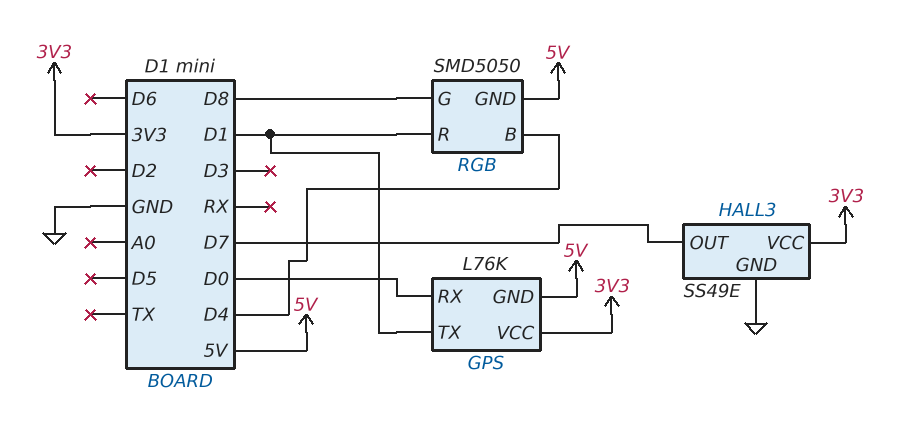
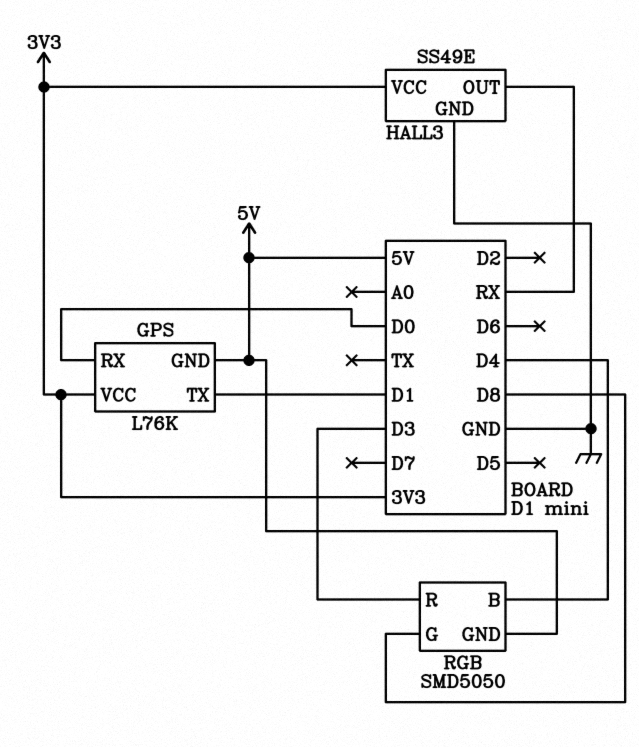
HALL3 pin OUT: D7 -> RX
RGB pin R: D1 -> D3

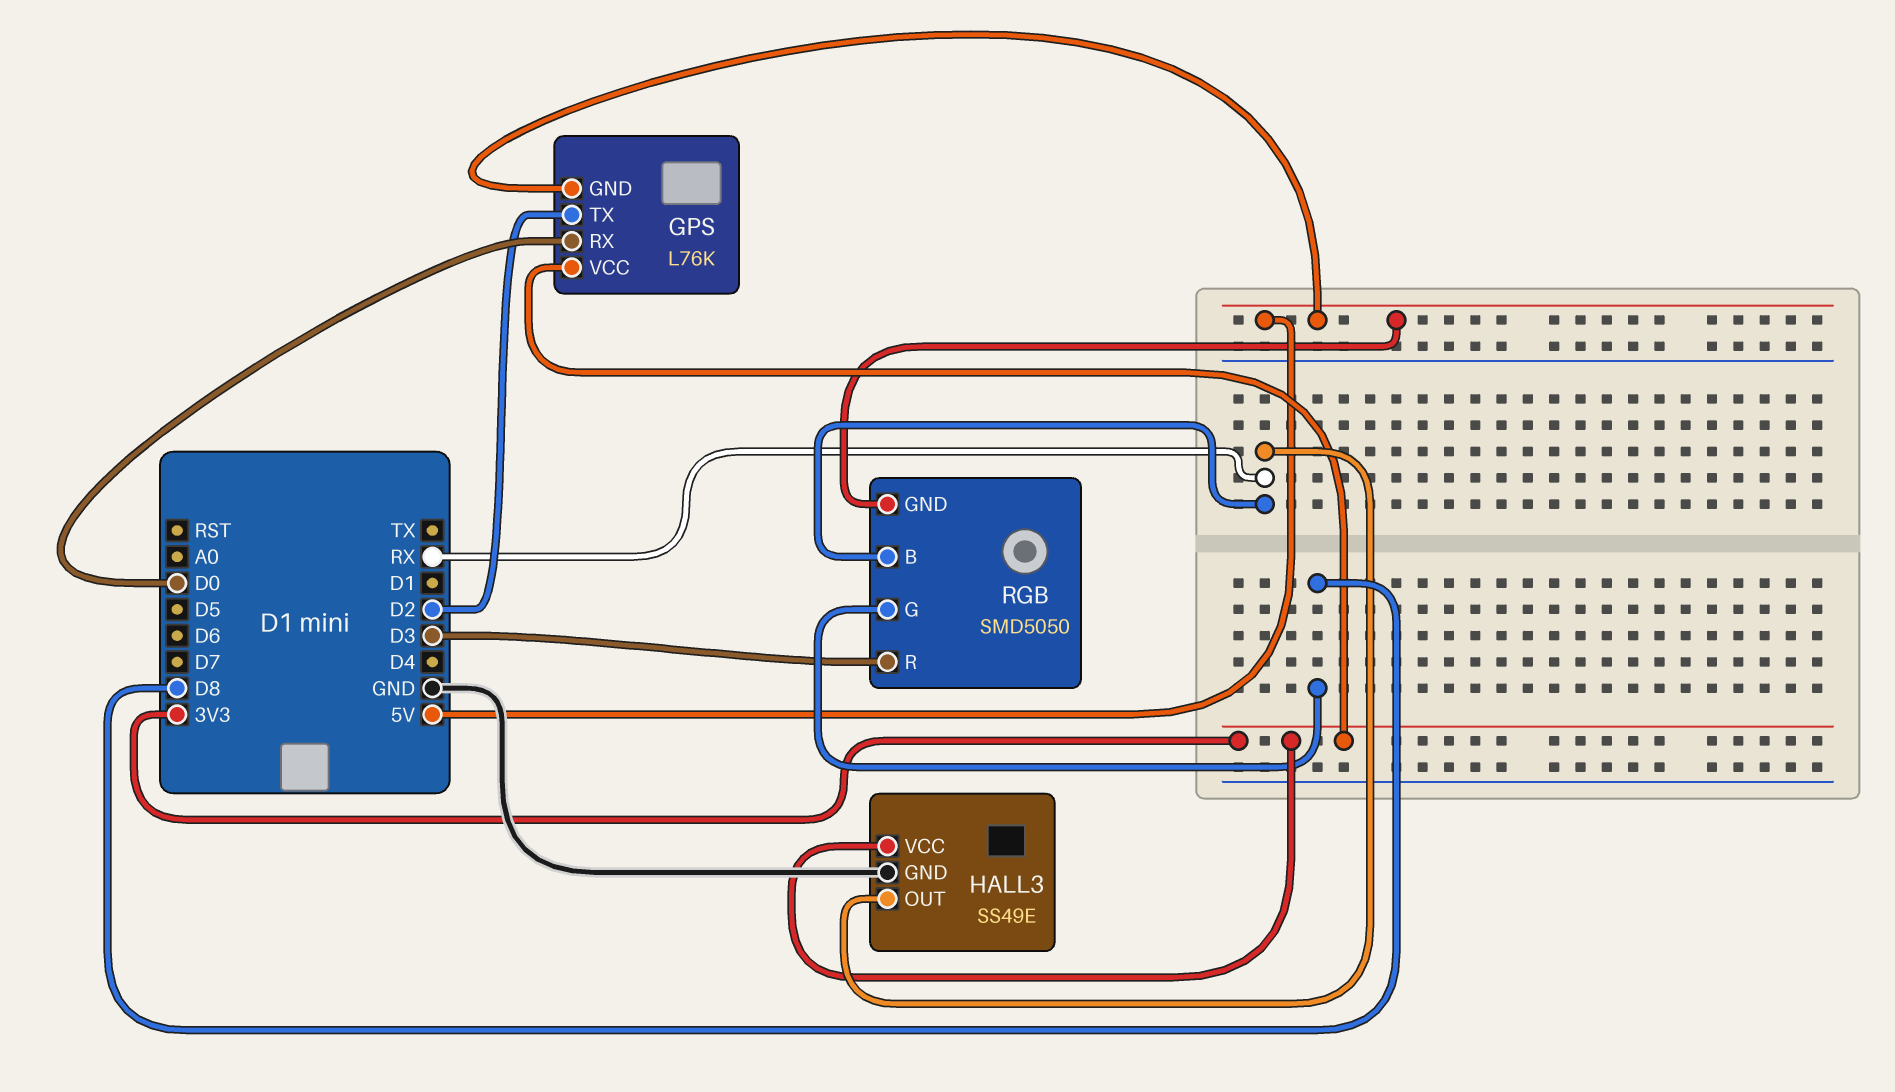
GPS pin TX: D1 -> D2
RGB pin B: D4 -> RX

